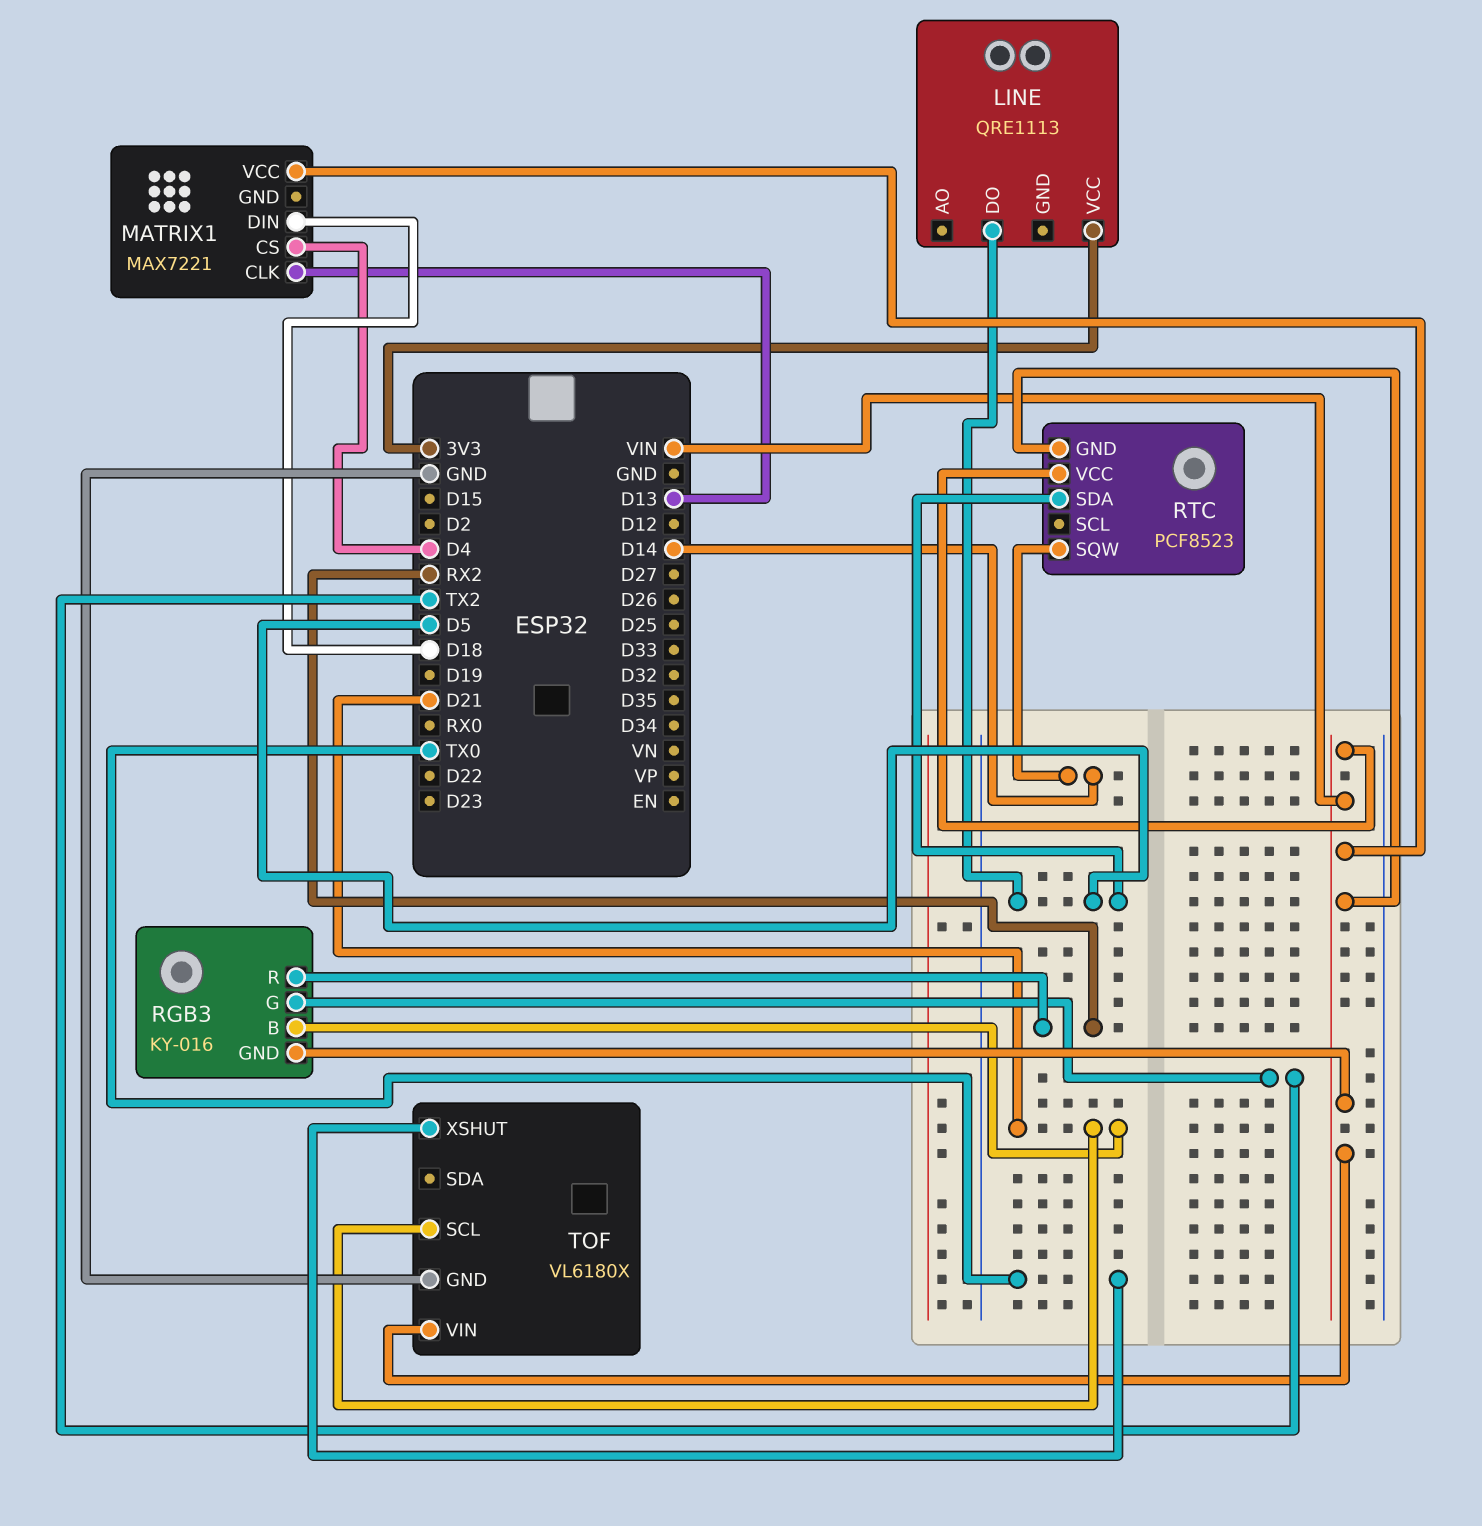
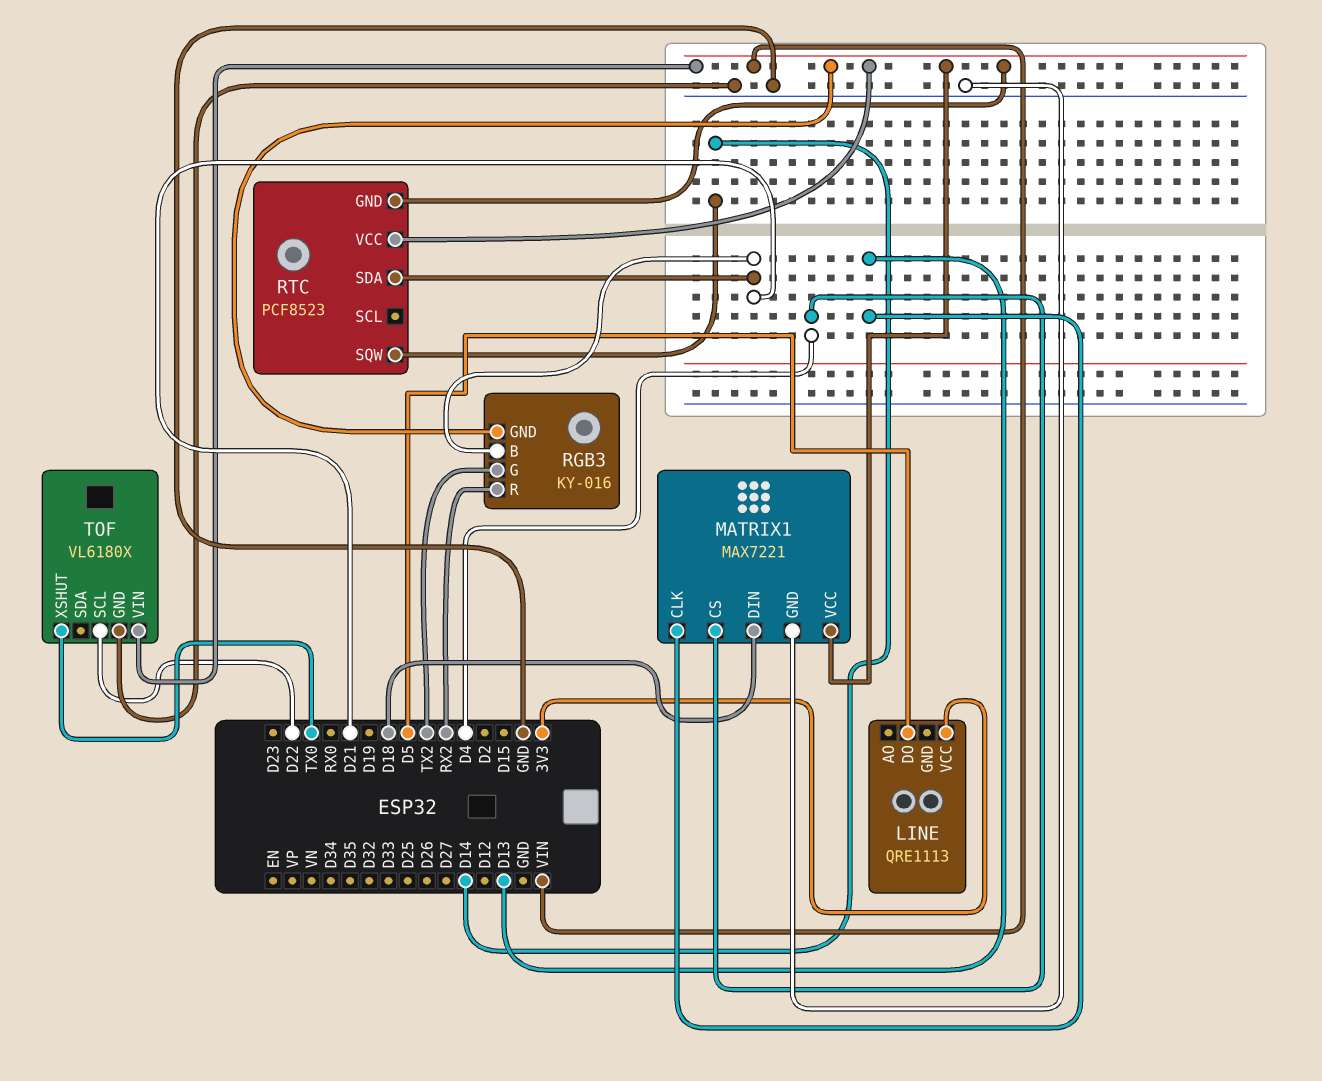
MATRIX1 pin GND: none -> GND
RTC pin SDA: D5 -> D21
TOF pin SCL: D21 -> D22

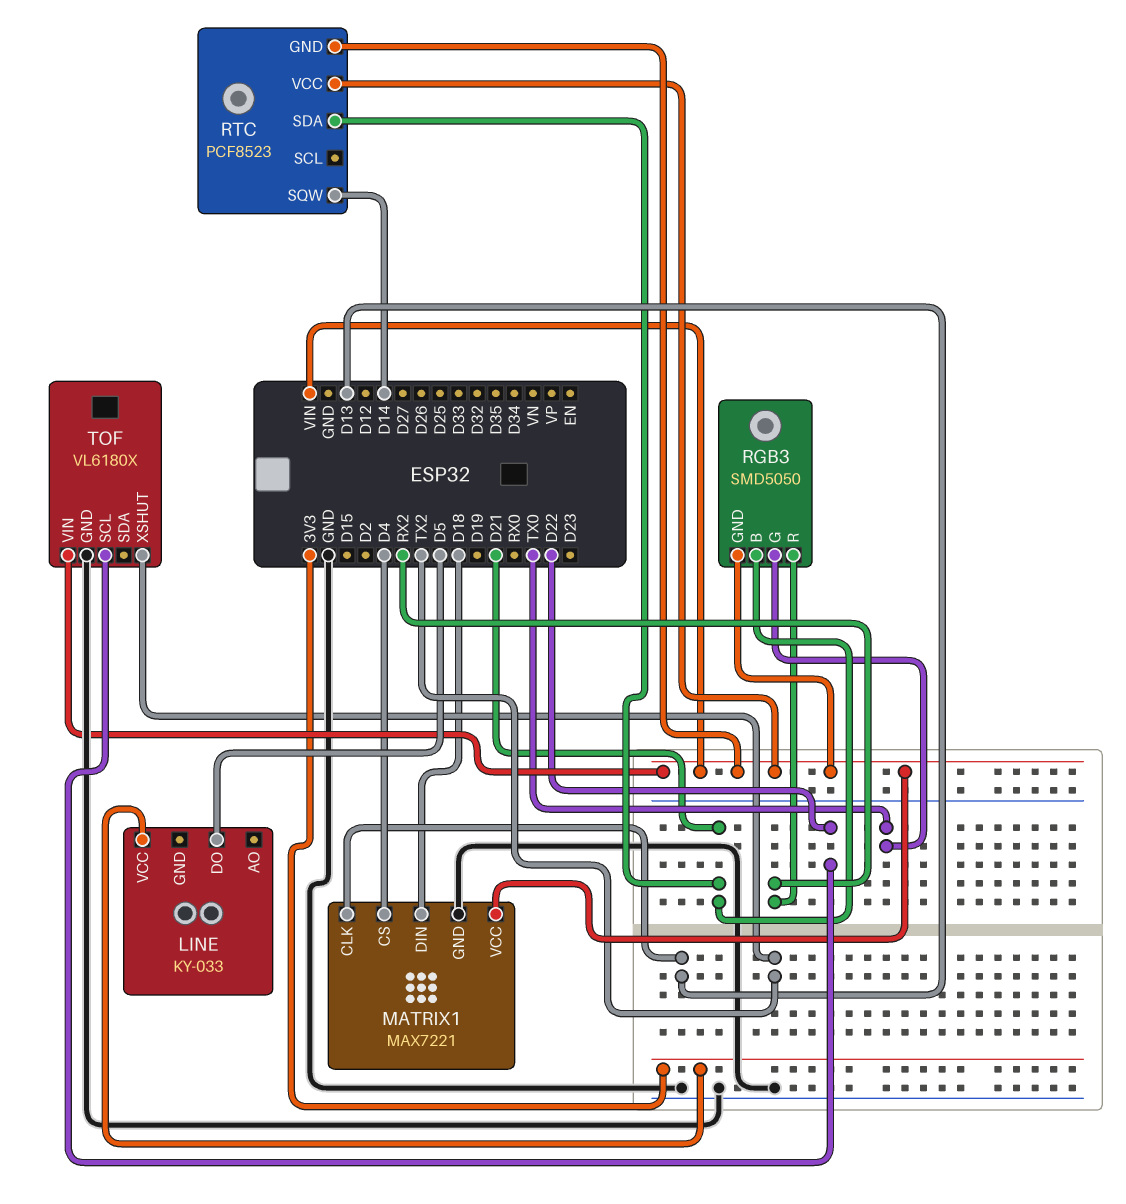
LINE: QRE1113 -> KY-033
RGB3: KY-016 -> SMD5050
RGB3 pin G: TX2 -> TX0
TOF pin XSHUT: TX0 -> TX2

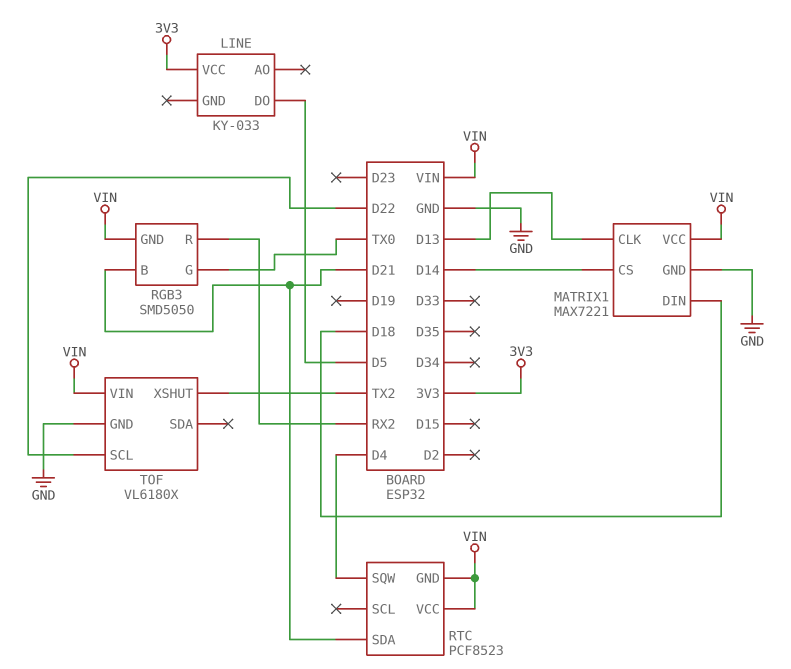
MATRIX1 pin CS: D4 -> D14
RTC pin SQW: D14 -> D4

